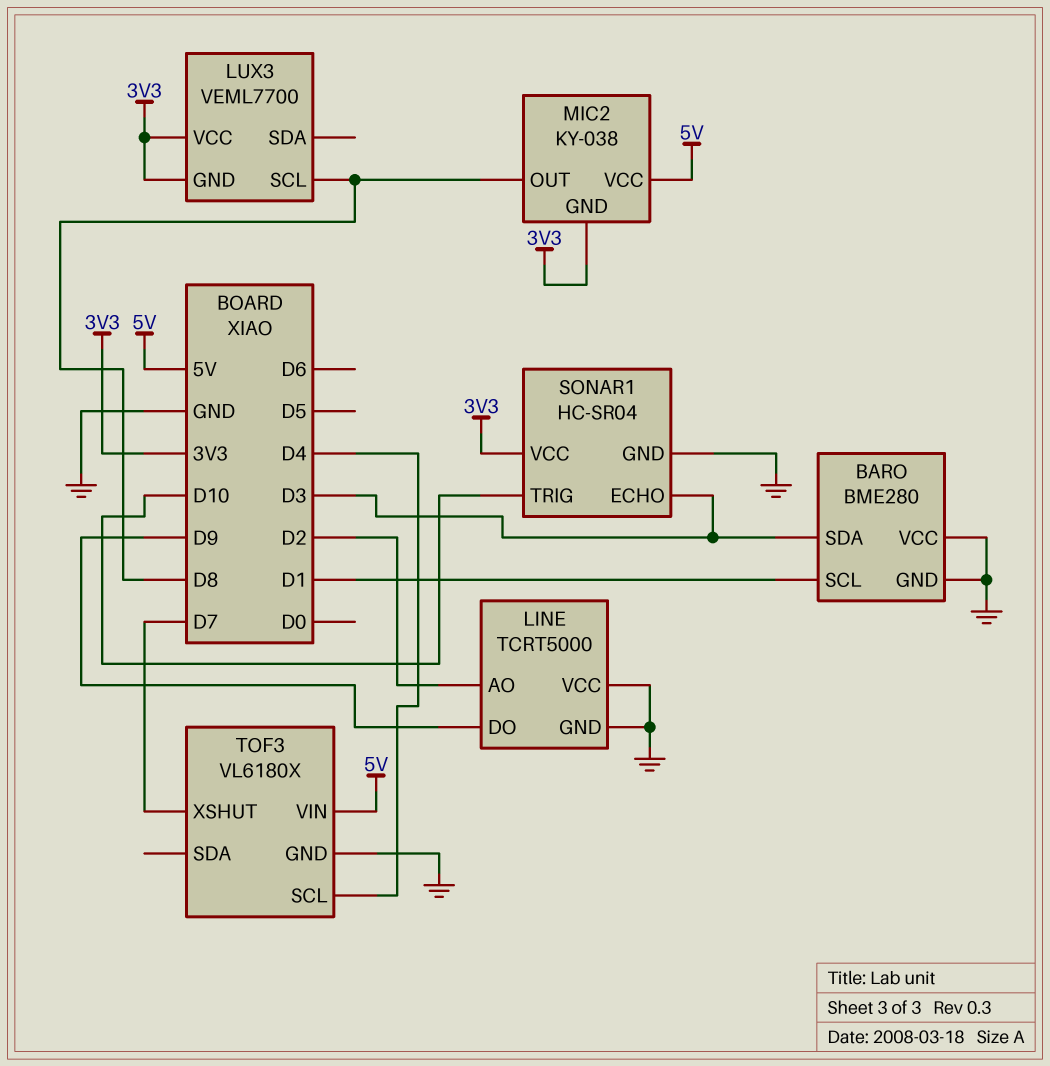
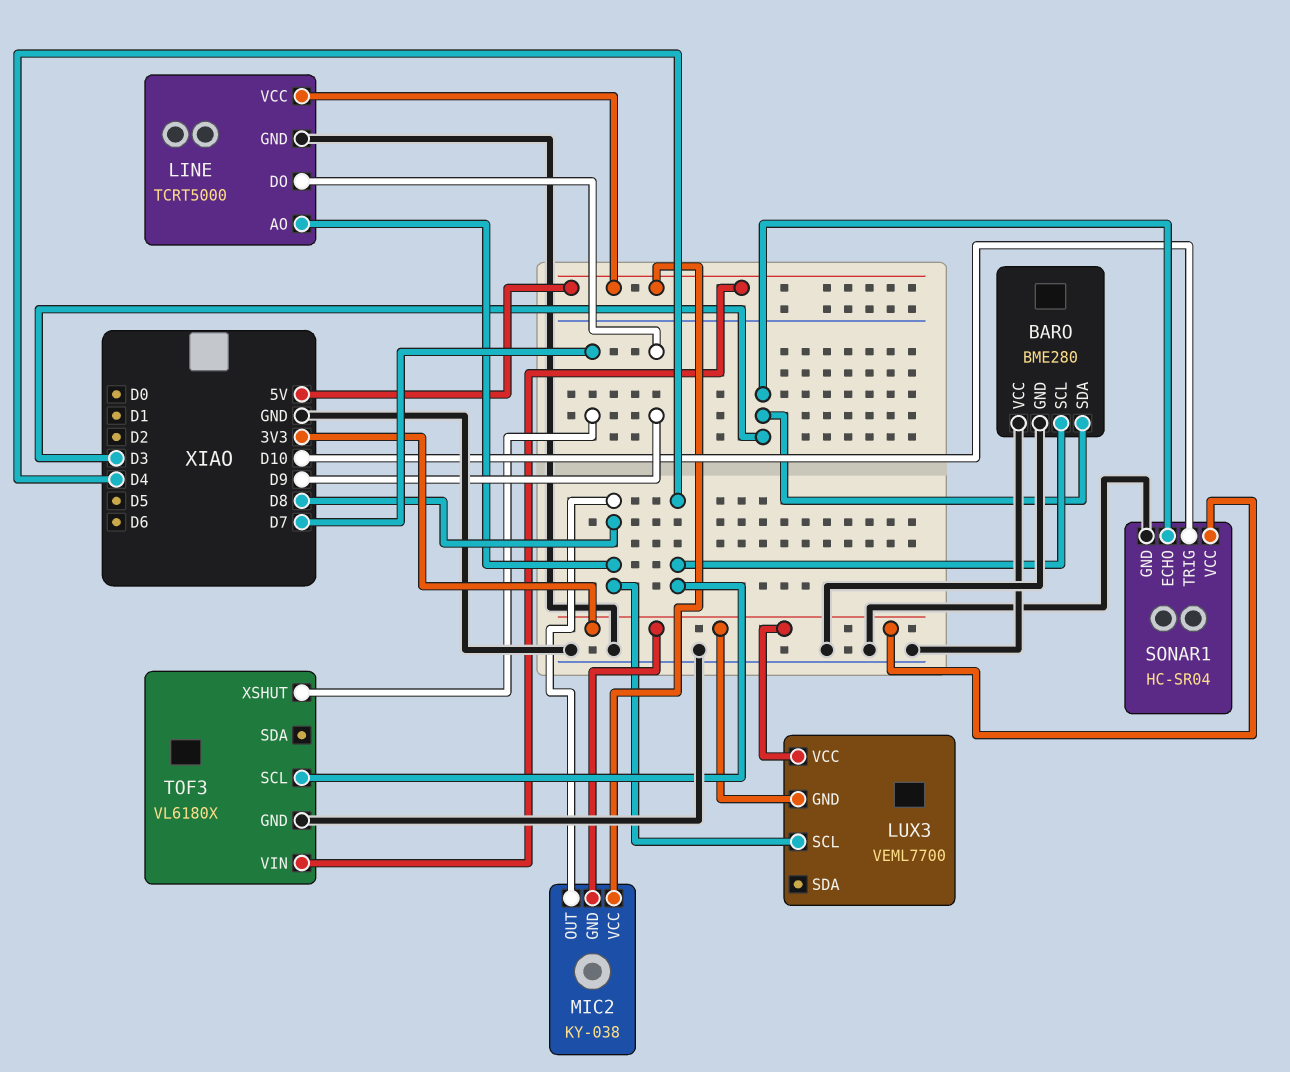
BARO pin SCL: D1 -> D4
LINE pin AO: D2 -> D8
LINE pin VCC: GND -> 5V

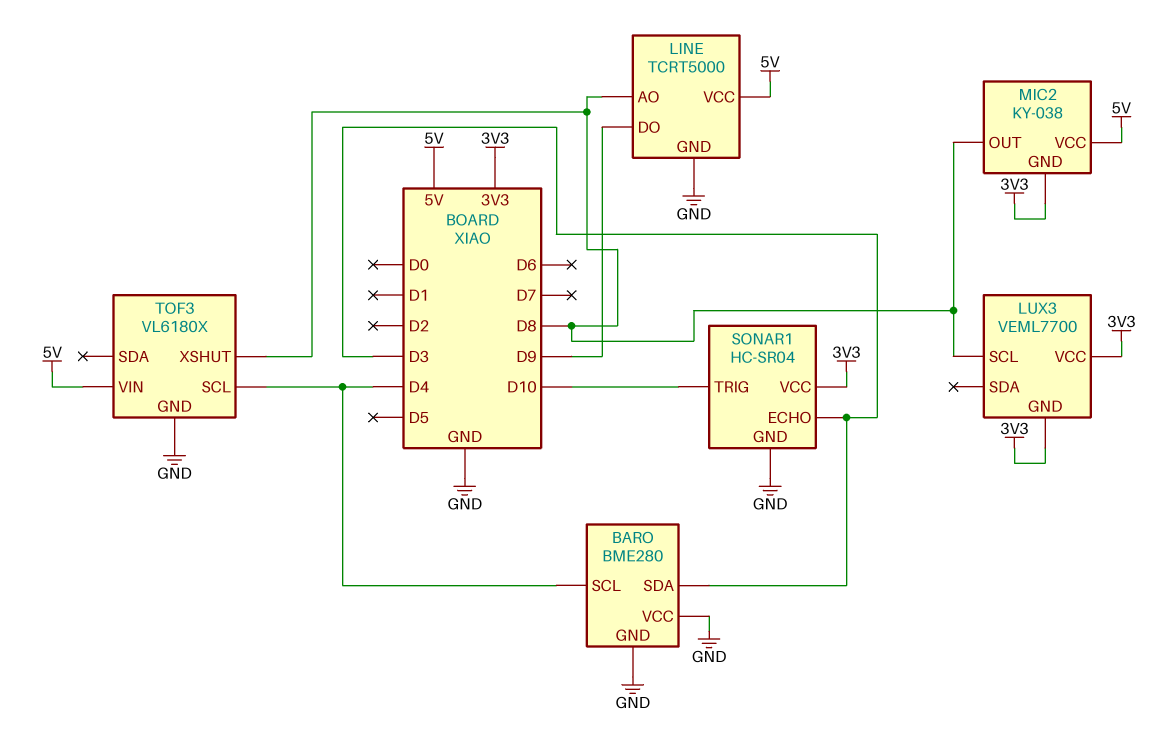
TOF3 pin XSHUT: D7 -> D8

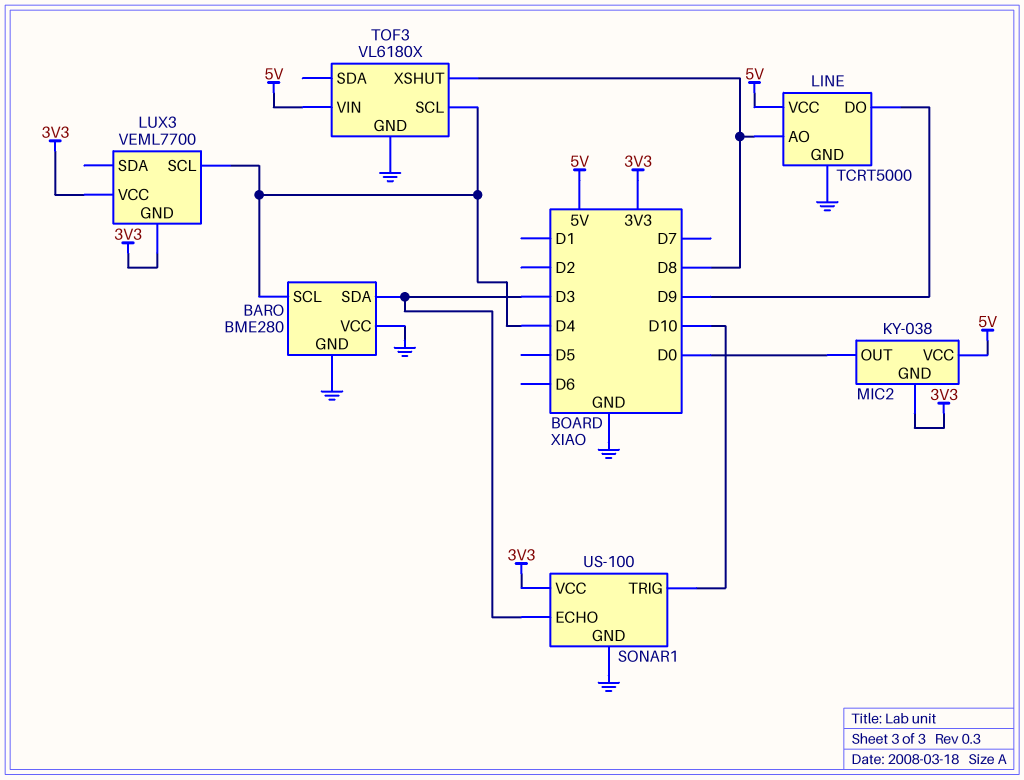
LUX3 pin SCL: D8 -> D4
MIC2 pin OUT: D8 -> D0
SONAR1: HC-SR04 -> US-100

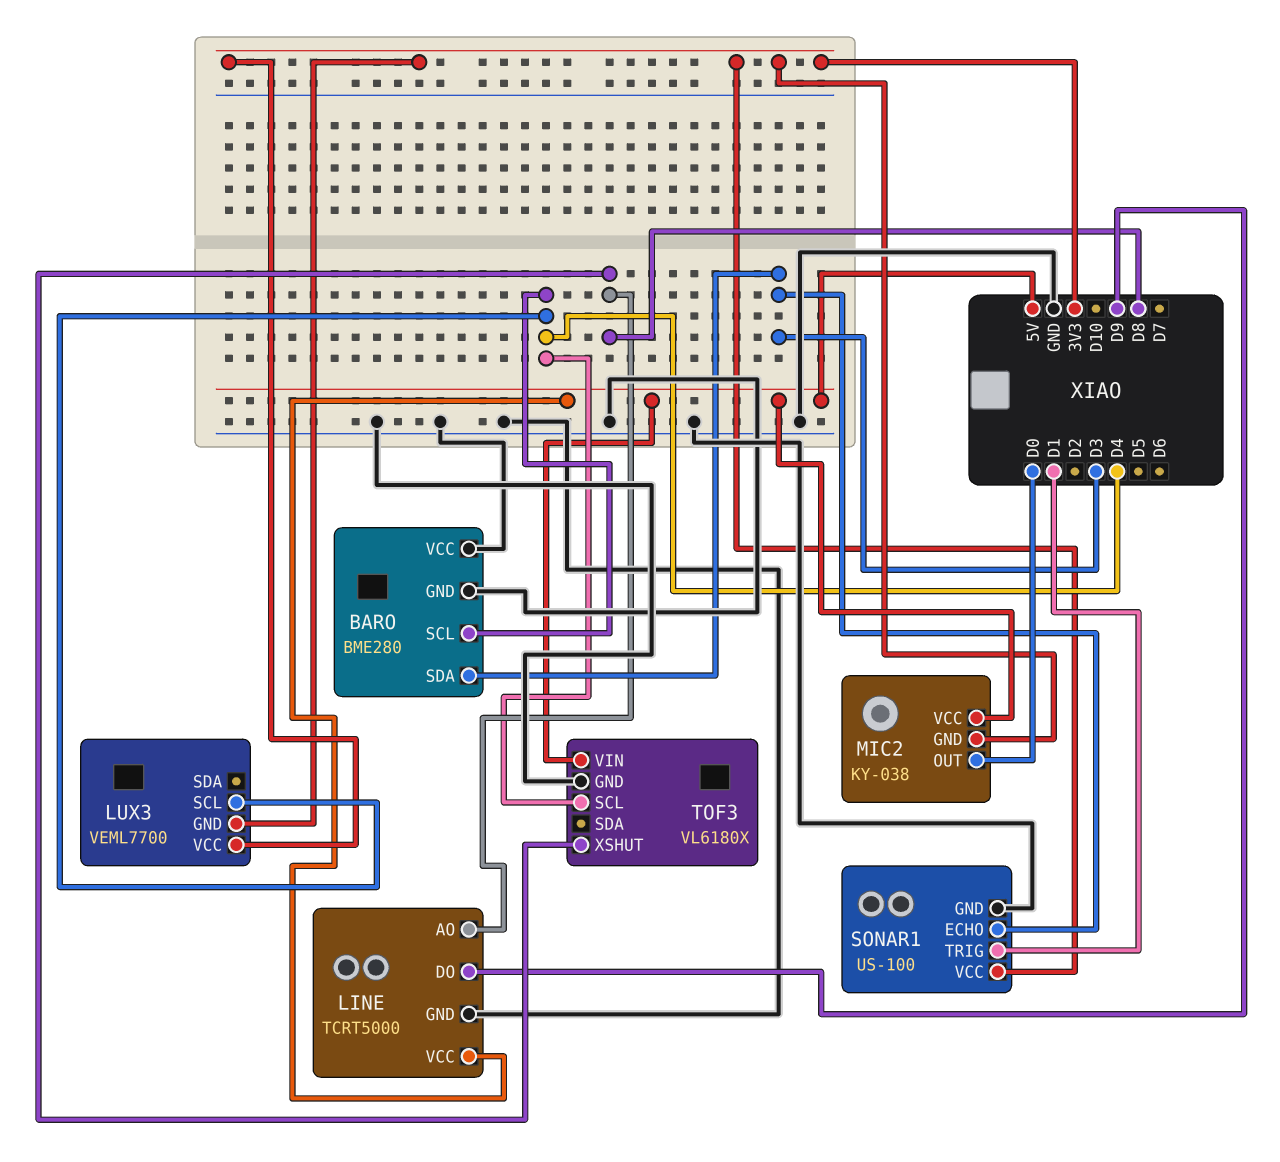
SONAR1 pin TRIG: D10 -> D1

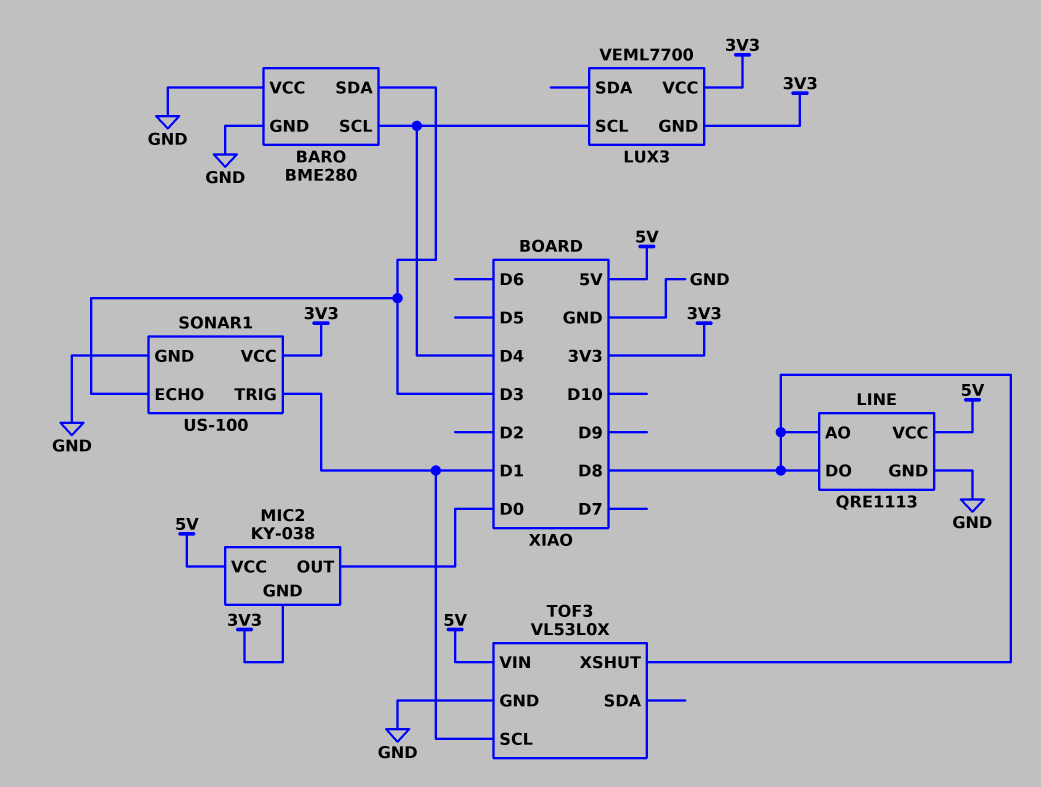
LINE: TCRT5000 -> QRE1113
LINE pin DO: D9 -> D8
TOF3: VL6180X -> VL53L0X
TOF3 pin SCL: D4 -> D1

